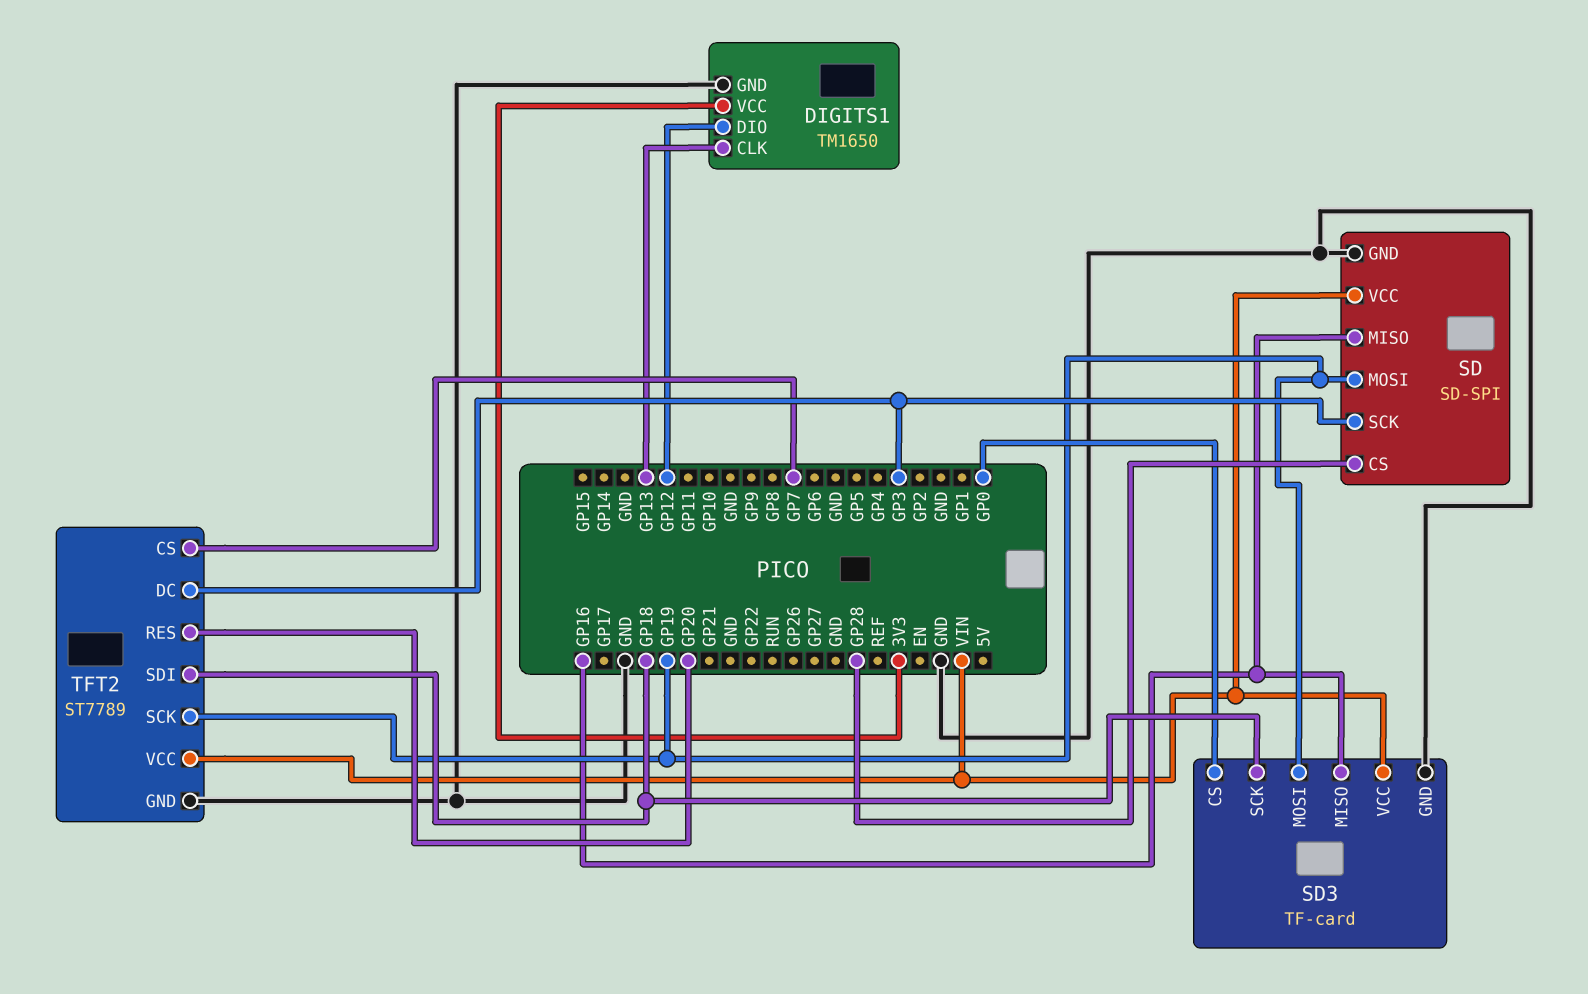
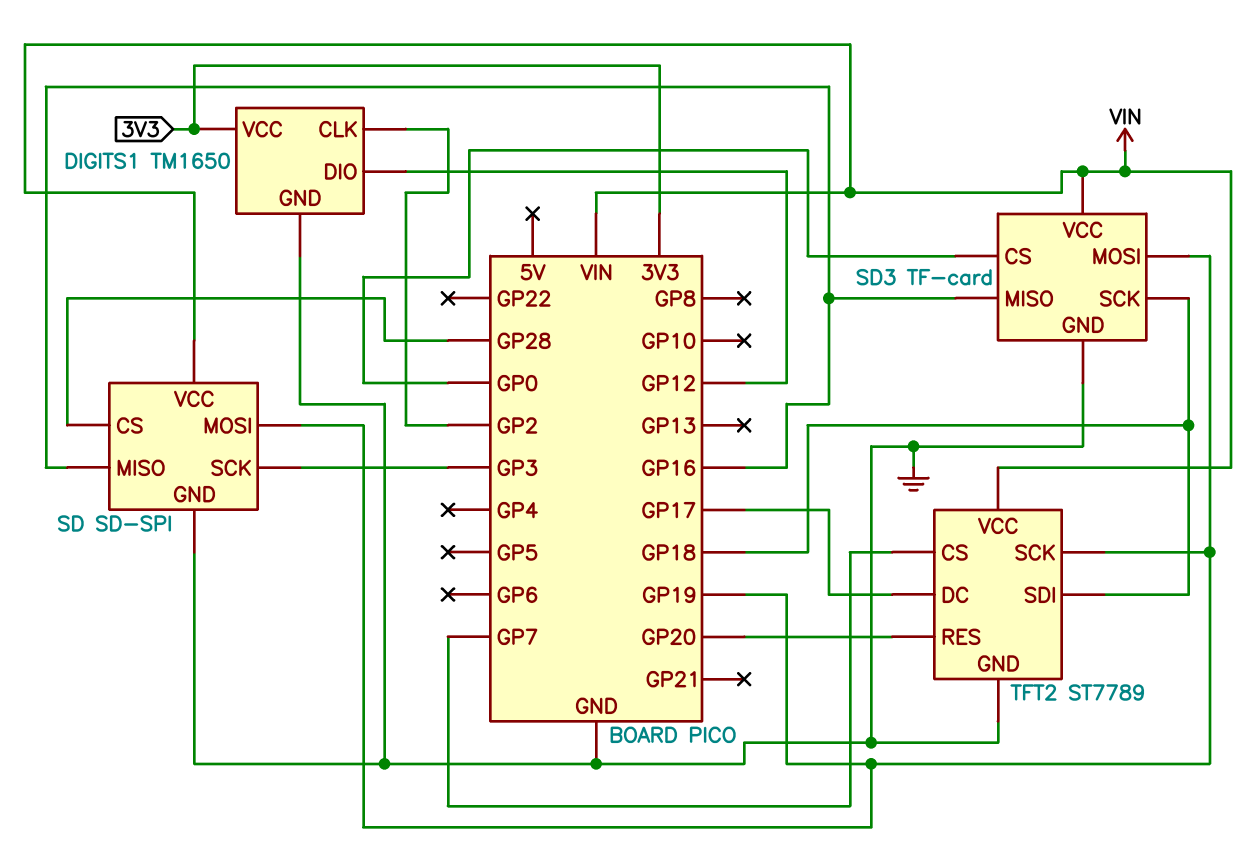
DIGITS1 pin CLK: GP13 -> GP2
TFT2 pin DC: GP3 -> GP17

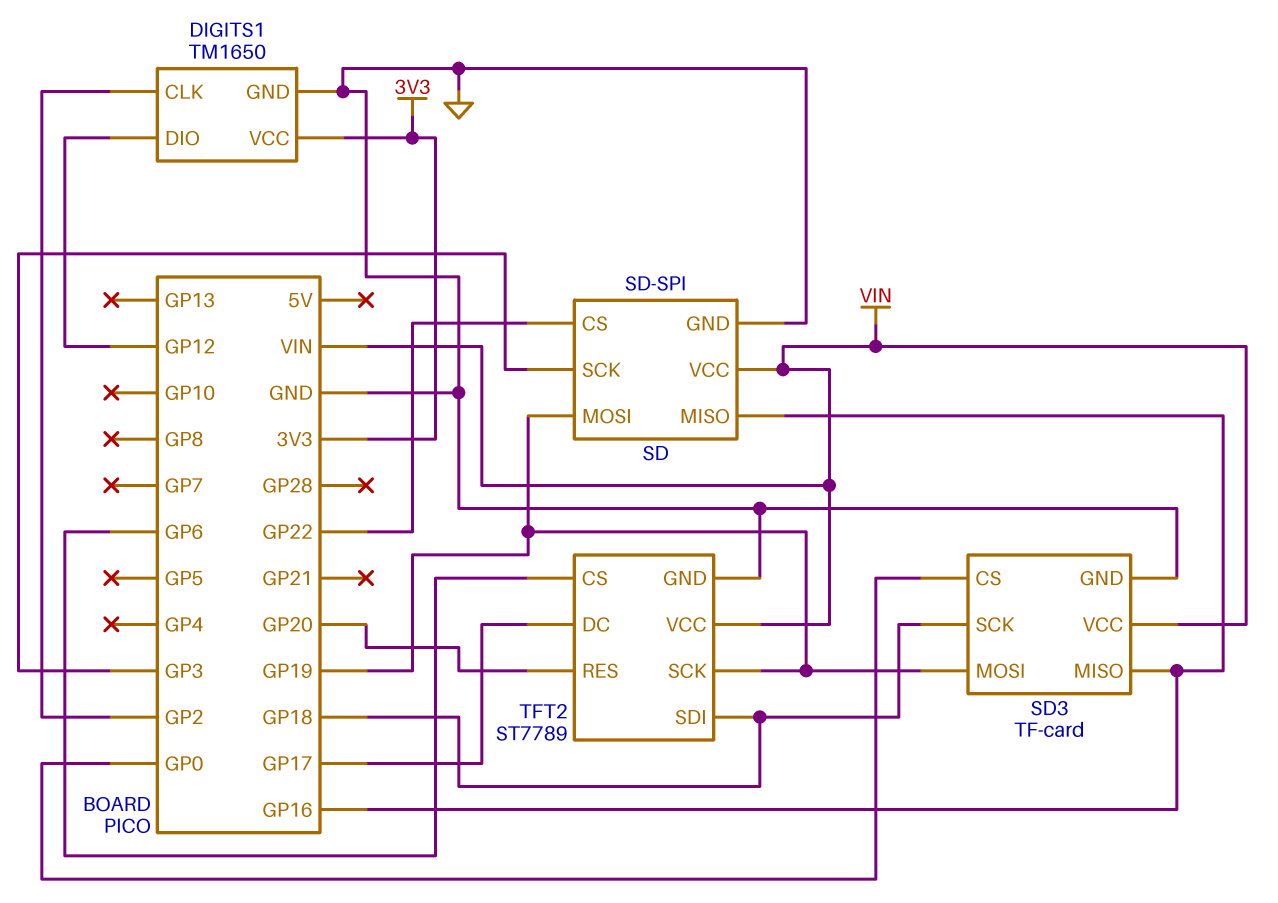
SD pin CS: GP28 -> GP22
TFT2 pin CS: GP7 -> GP6

